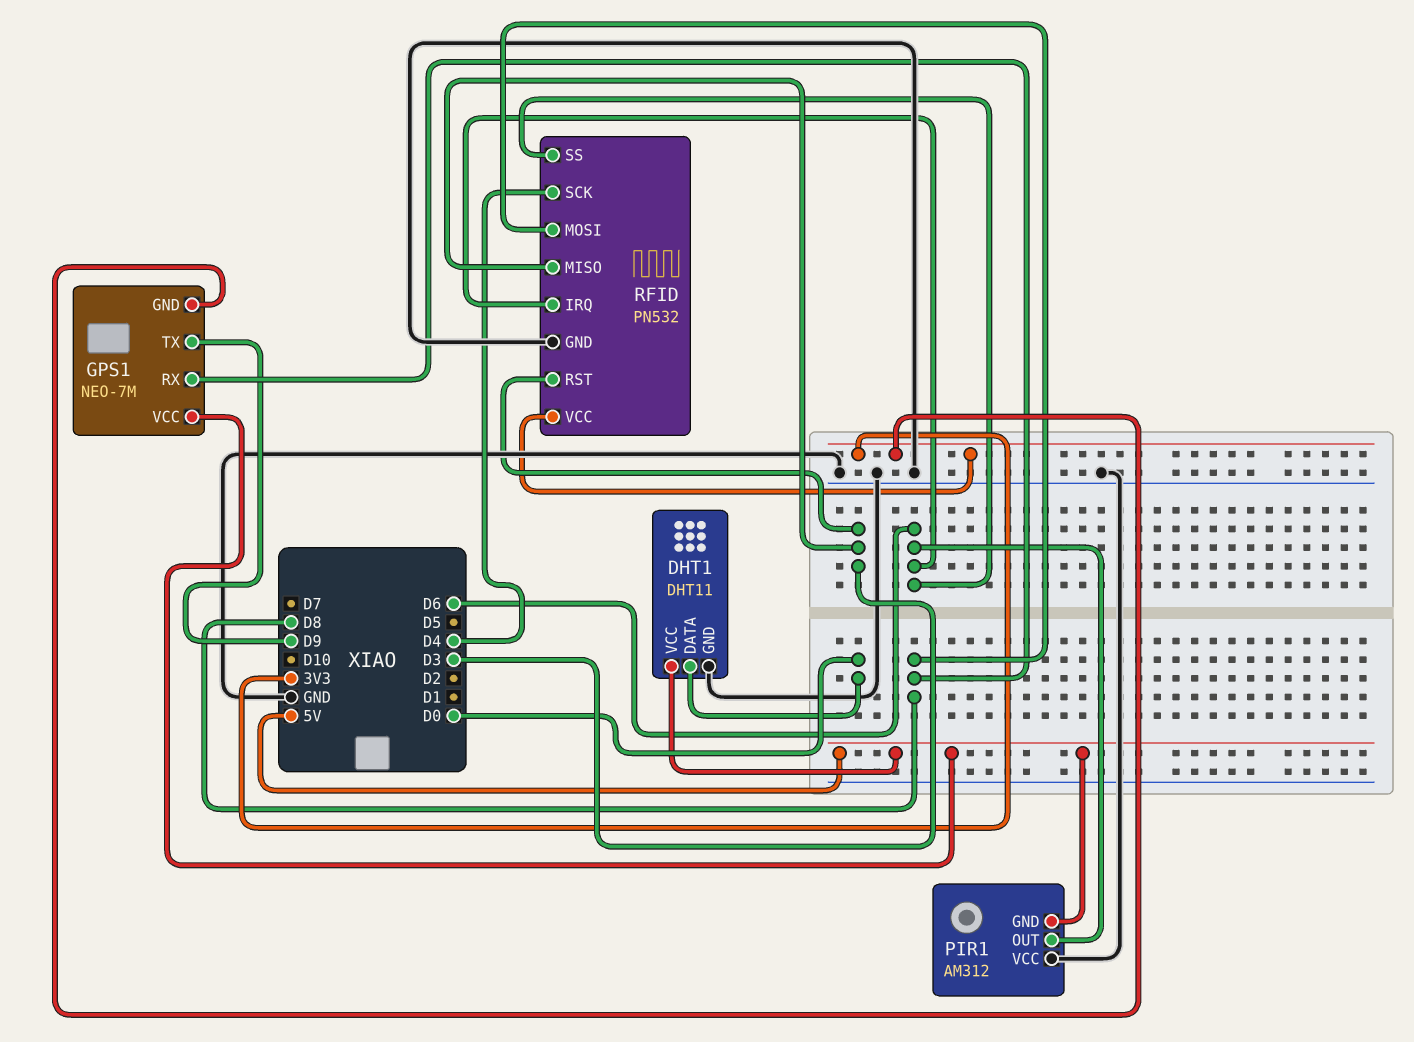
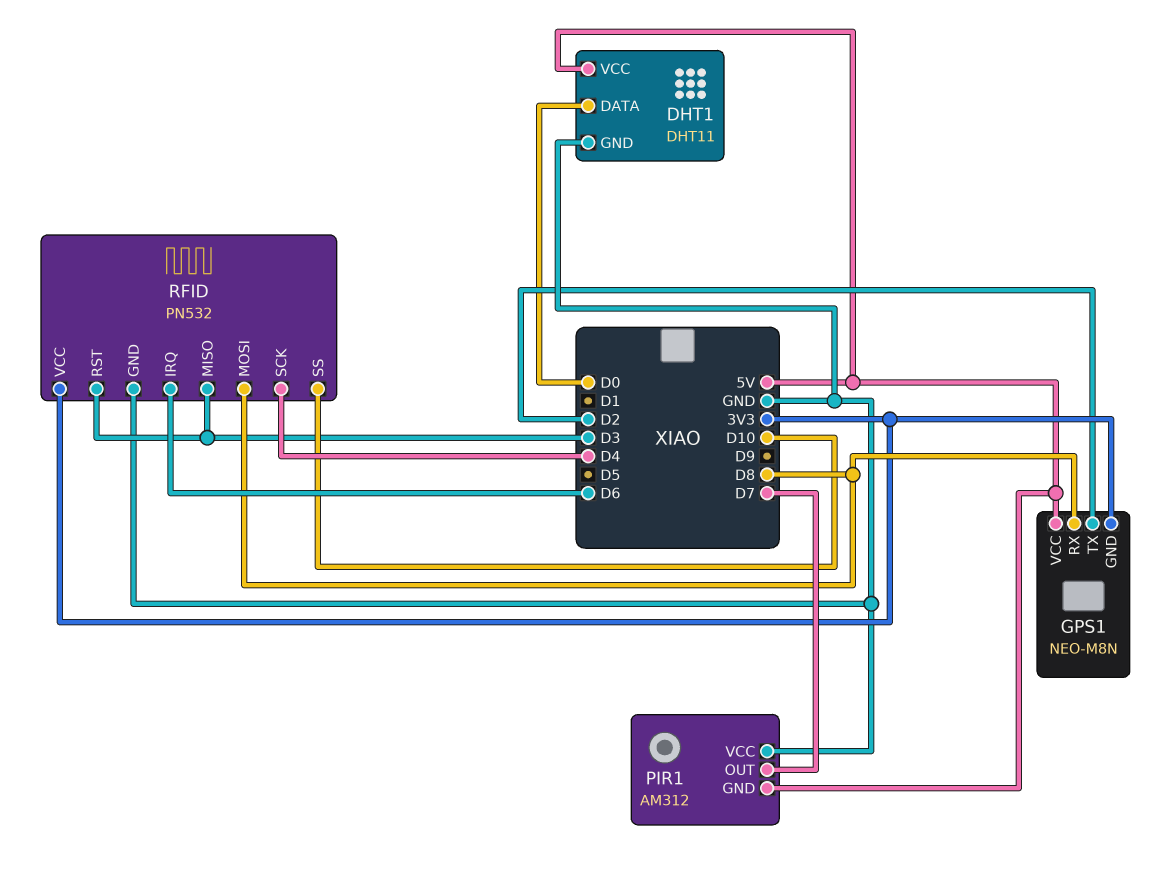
GPS1: NEO-7M -> NEO-M8N
GPS1 pin TX: D9 -> D2
PIR1 pin OUT: D6 -> D7
RFID pin SS: D6 -> D10

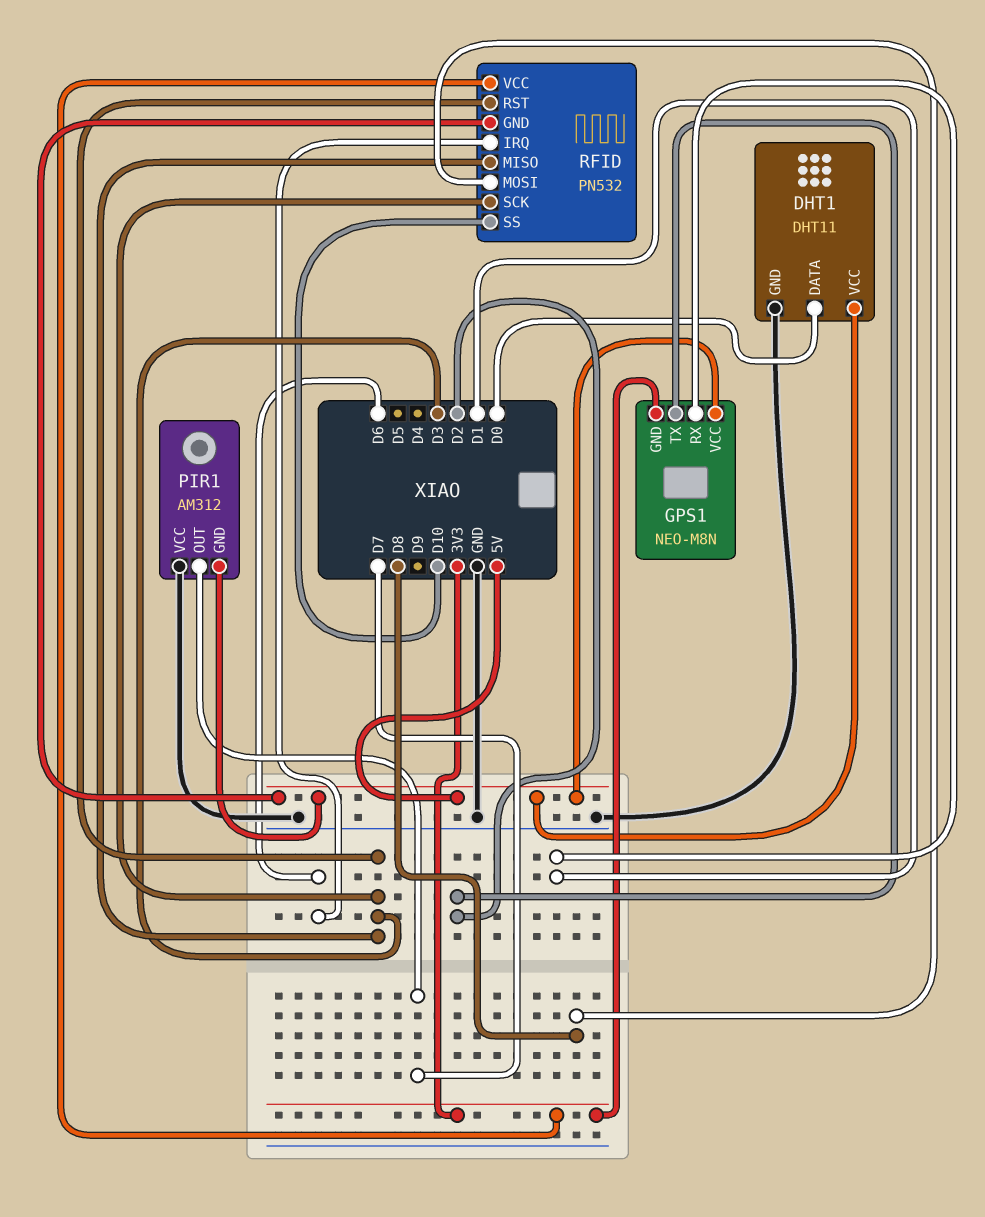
GPS1 pin RX: D8 -> D1
RFID pin GND: GND -> 5V
RFID pin SCK: D4 -> D3

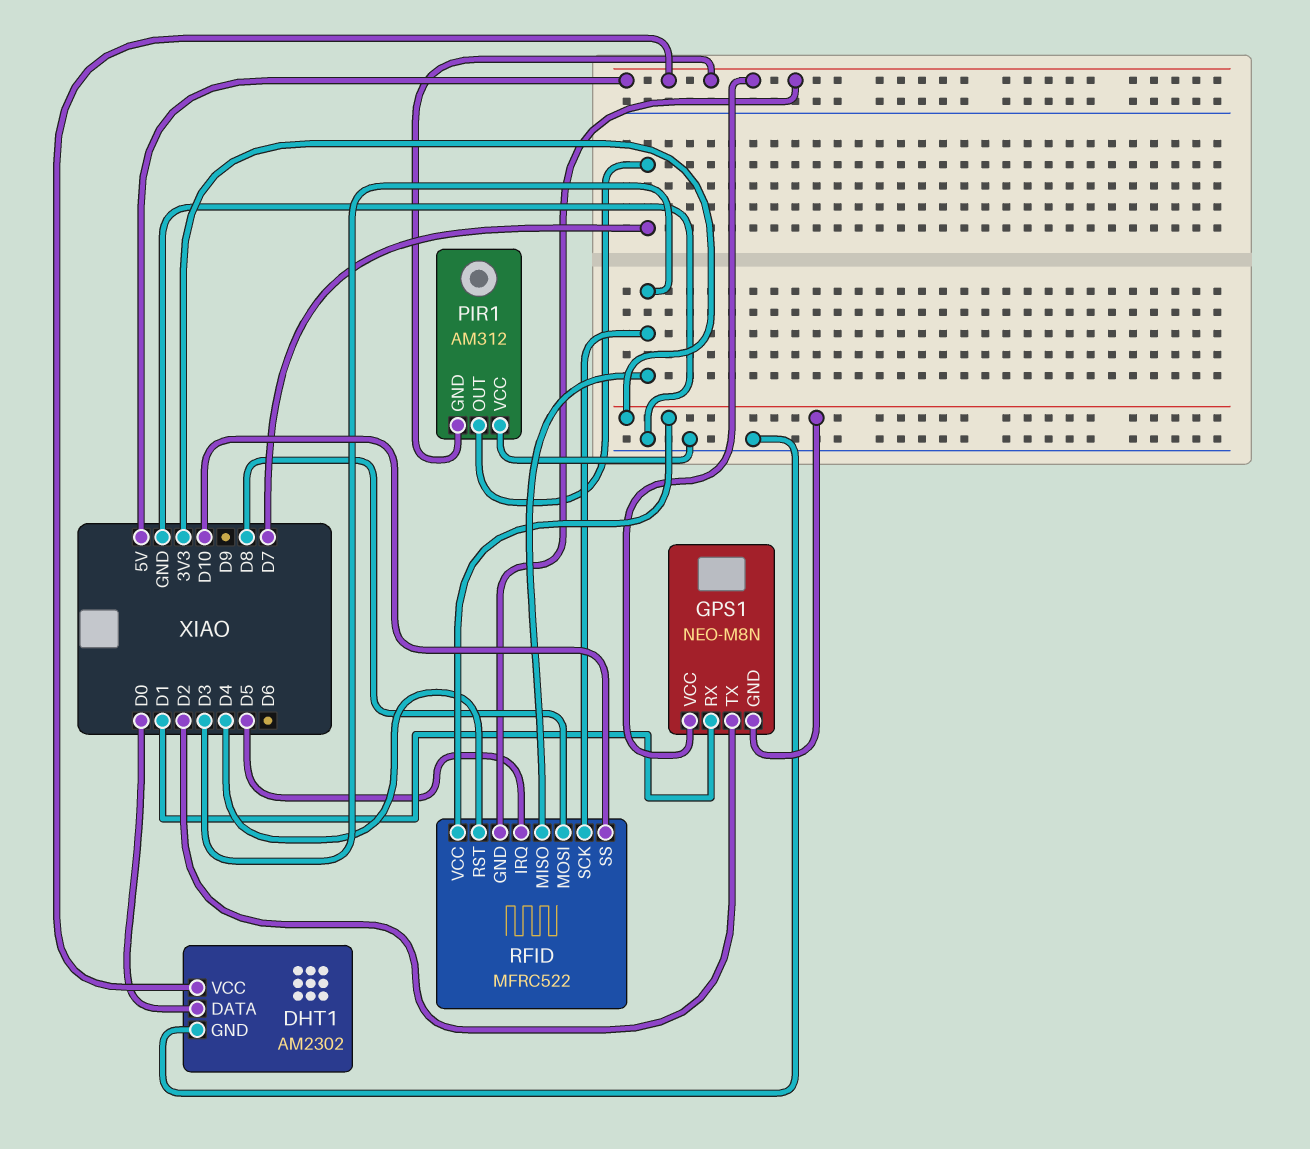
DHT1: DHT11 -> AM2302
RFID: PN532 -> MFRC522
RFID pin IRQ: D6 -> D5
RFID pin RST: D3 -> D4

